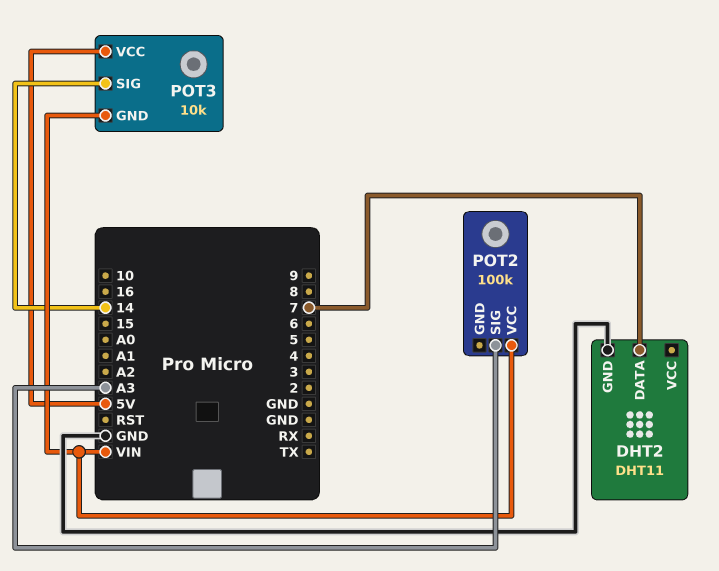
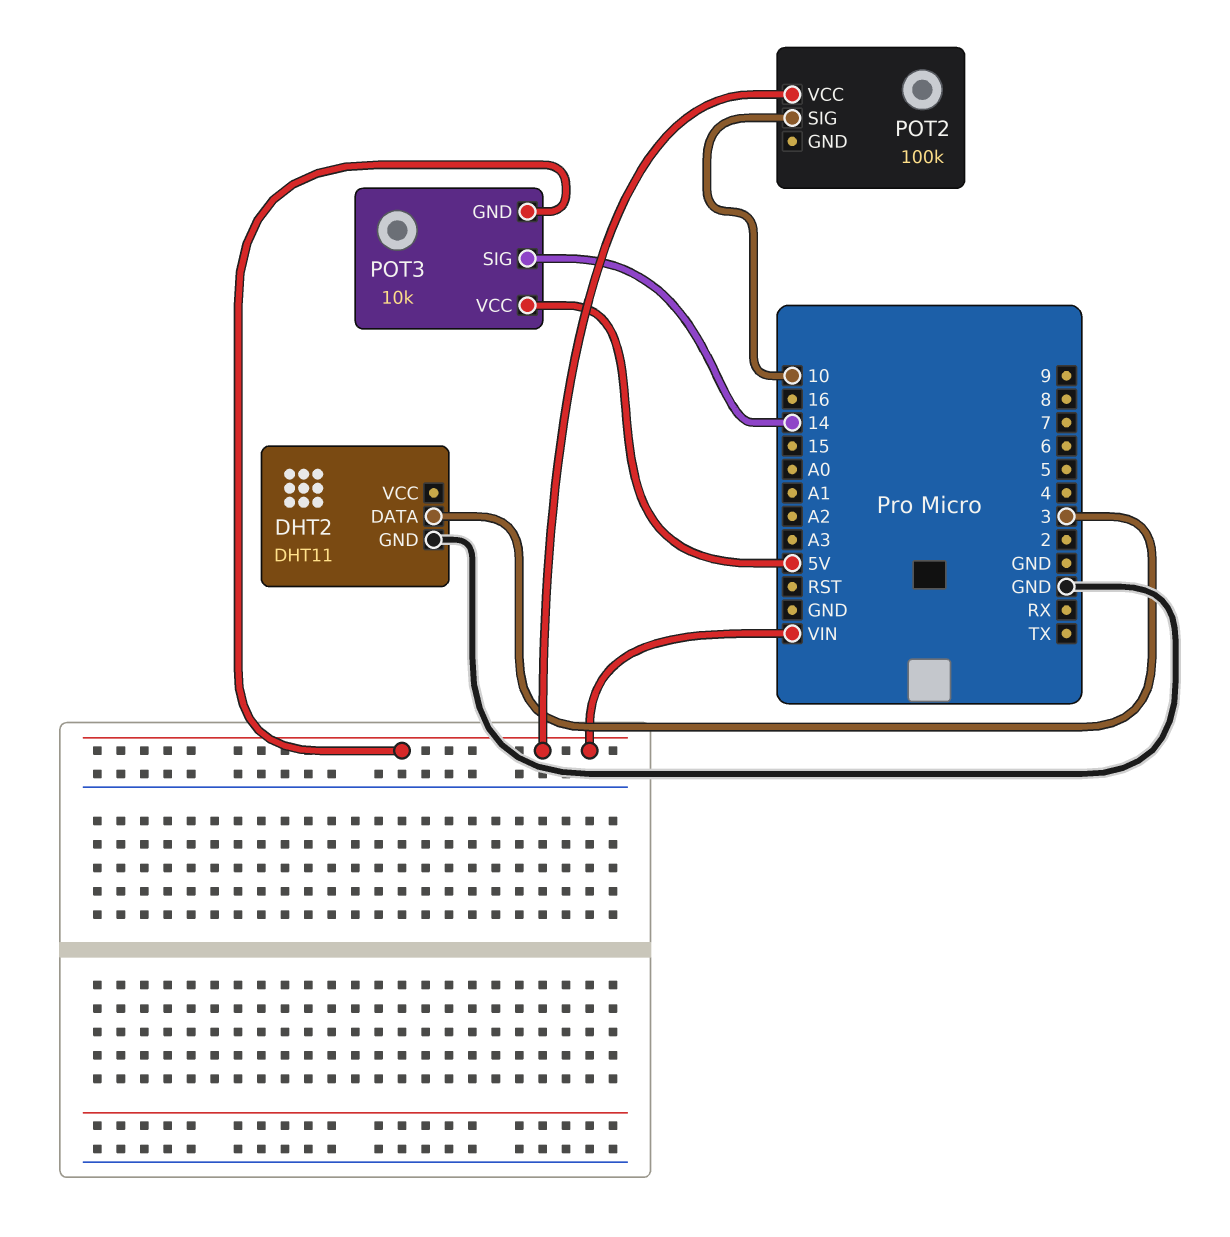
DHT2 pin DATA: 7 -> 3
POT2 pin SIG: A3 -> 10

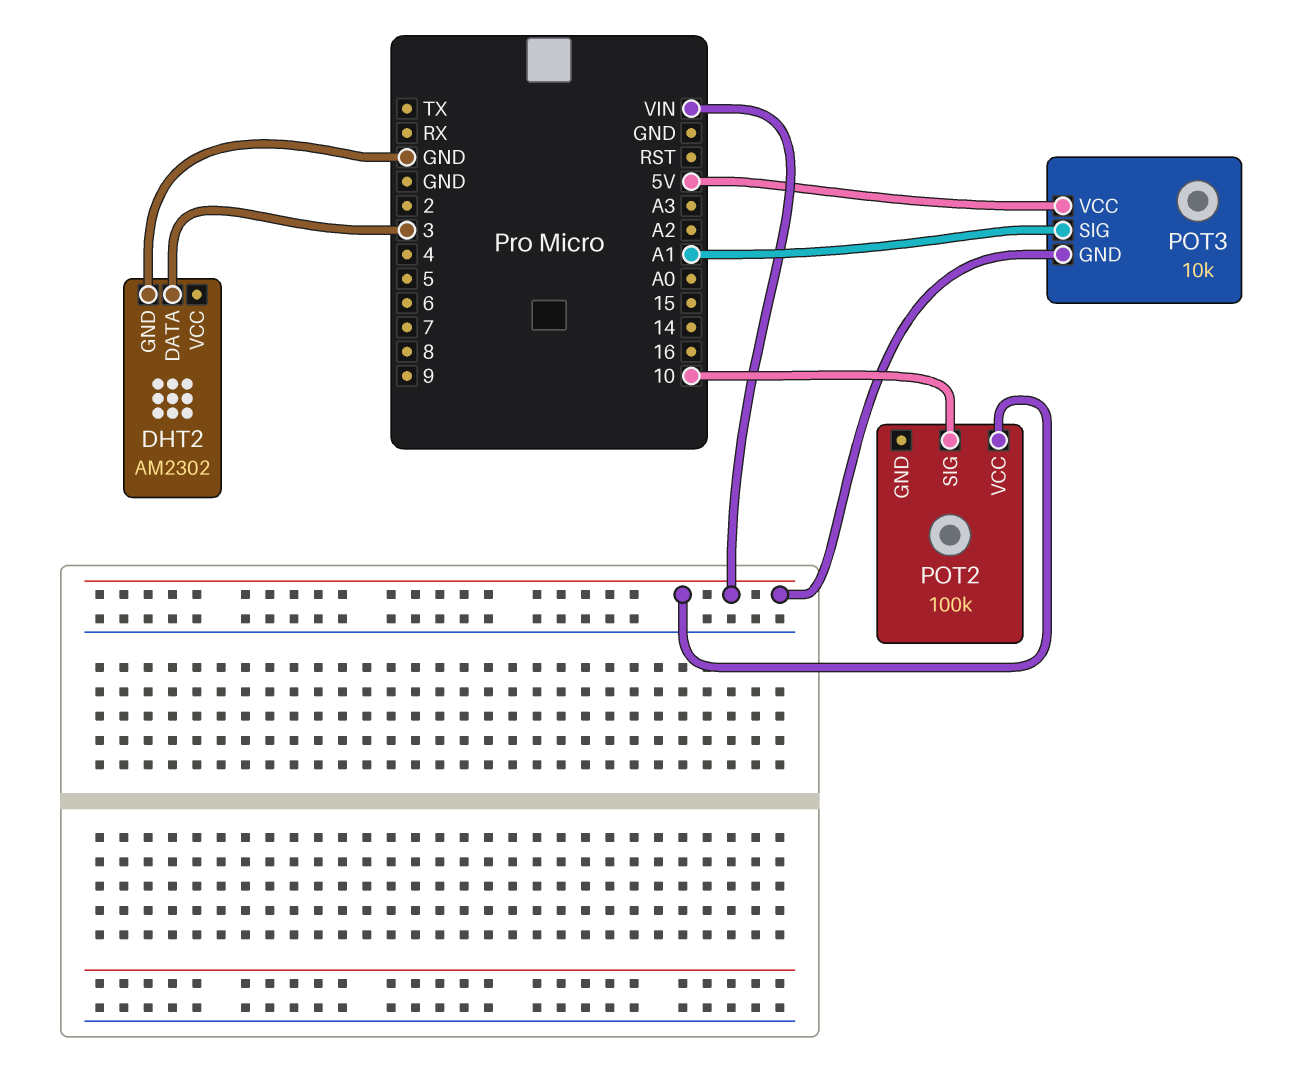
DHT2: DHT11 -> AM2302
POT3 pin SIG: 14 -> A1

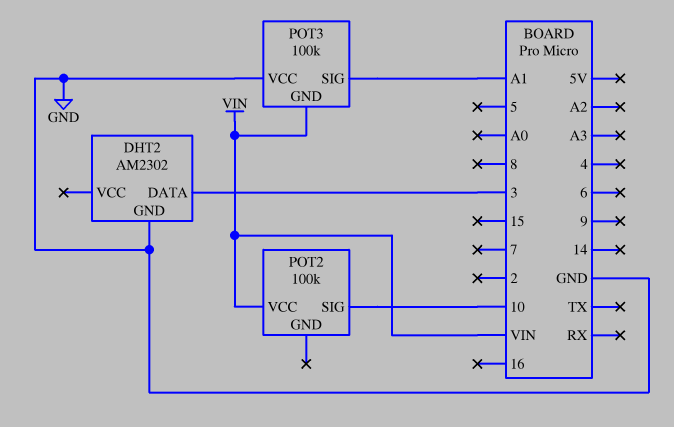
POT3: 10k -> 100k
POT3 pin VCC: 5V -> GND

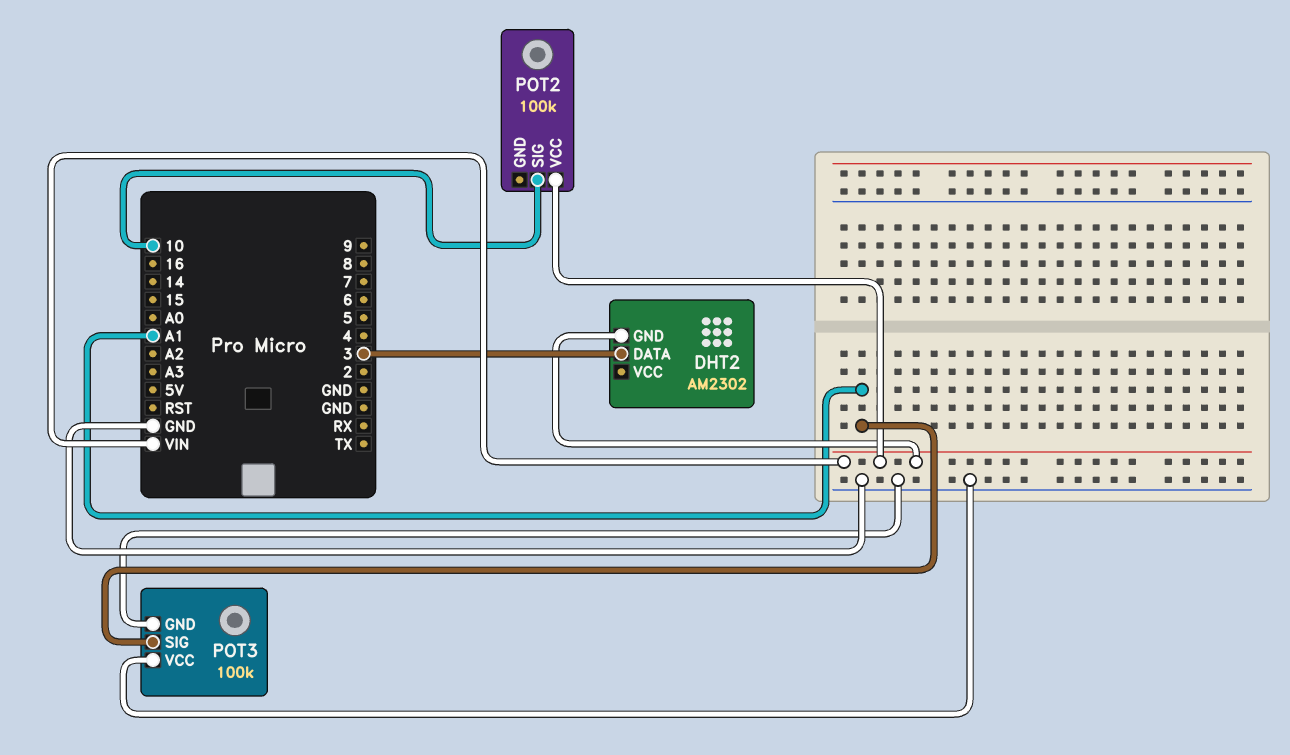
DHT2 pin GND: GND -> VIN
POT3 pin GND: VIN -> GND

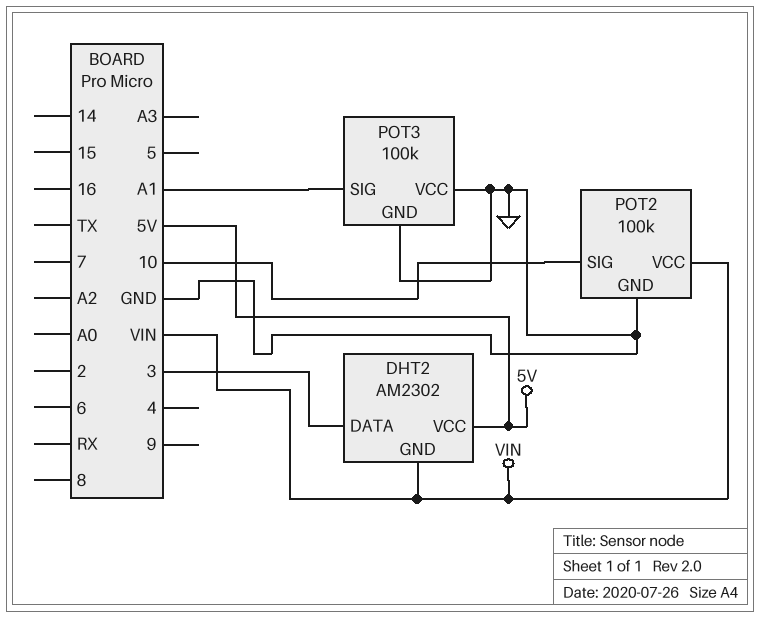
DHT2 pin VCC: none -> 5V
POT2 pin GND: none -> GND

